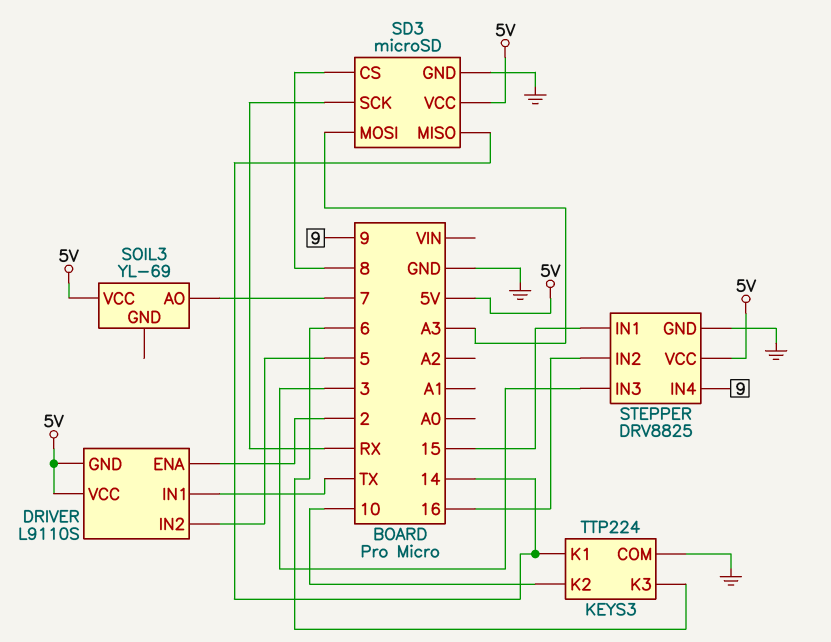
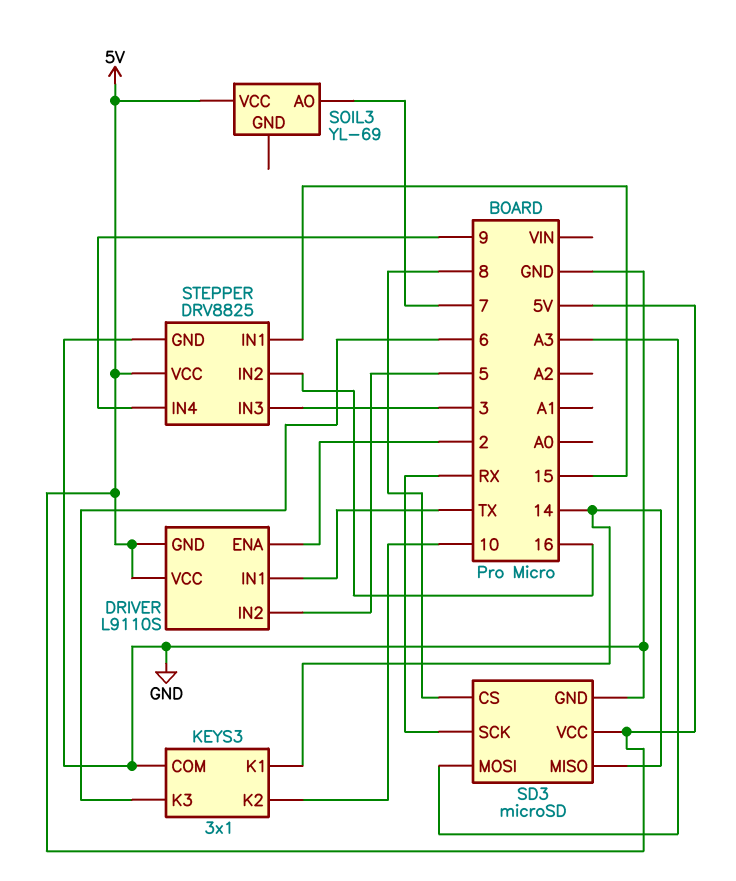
KEYS3: TTP224 -> 3x1

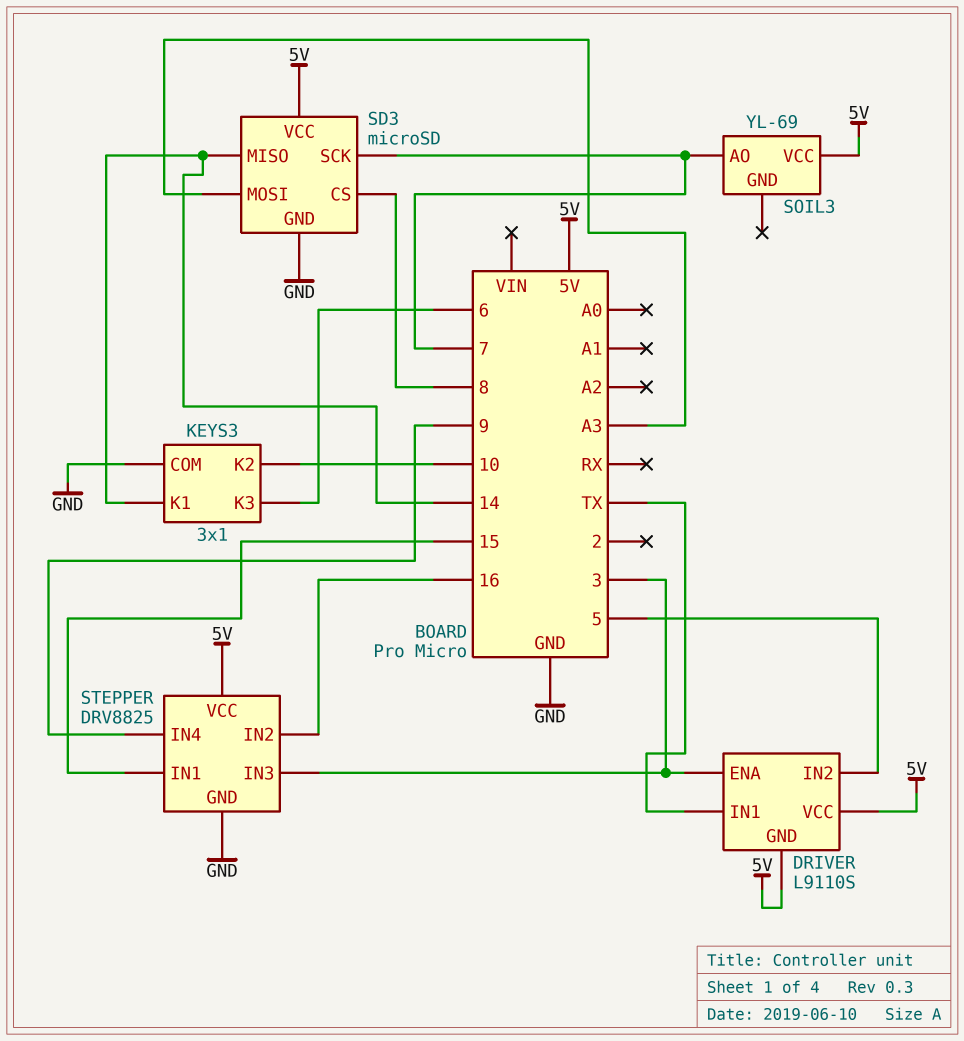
DRIVER pin ENA: 2 -> 3
SD3 pin SCK: RX -> 7

